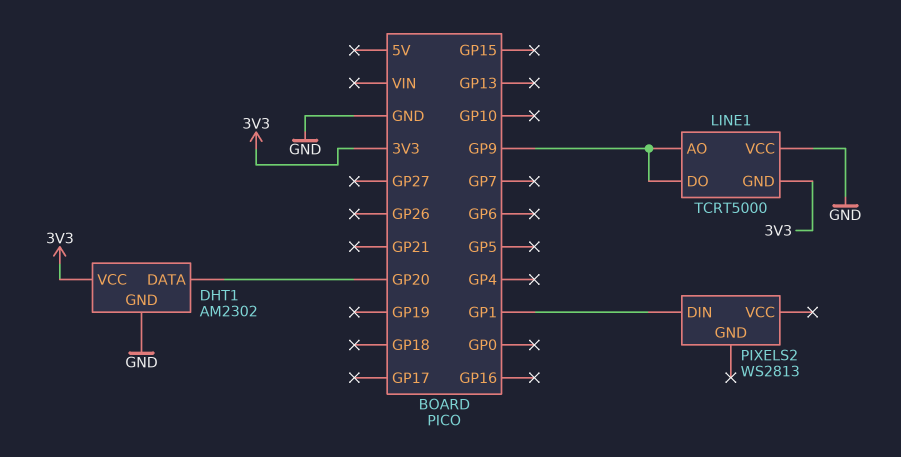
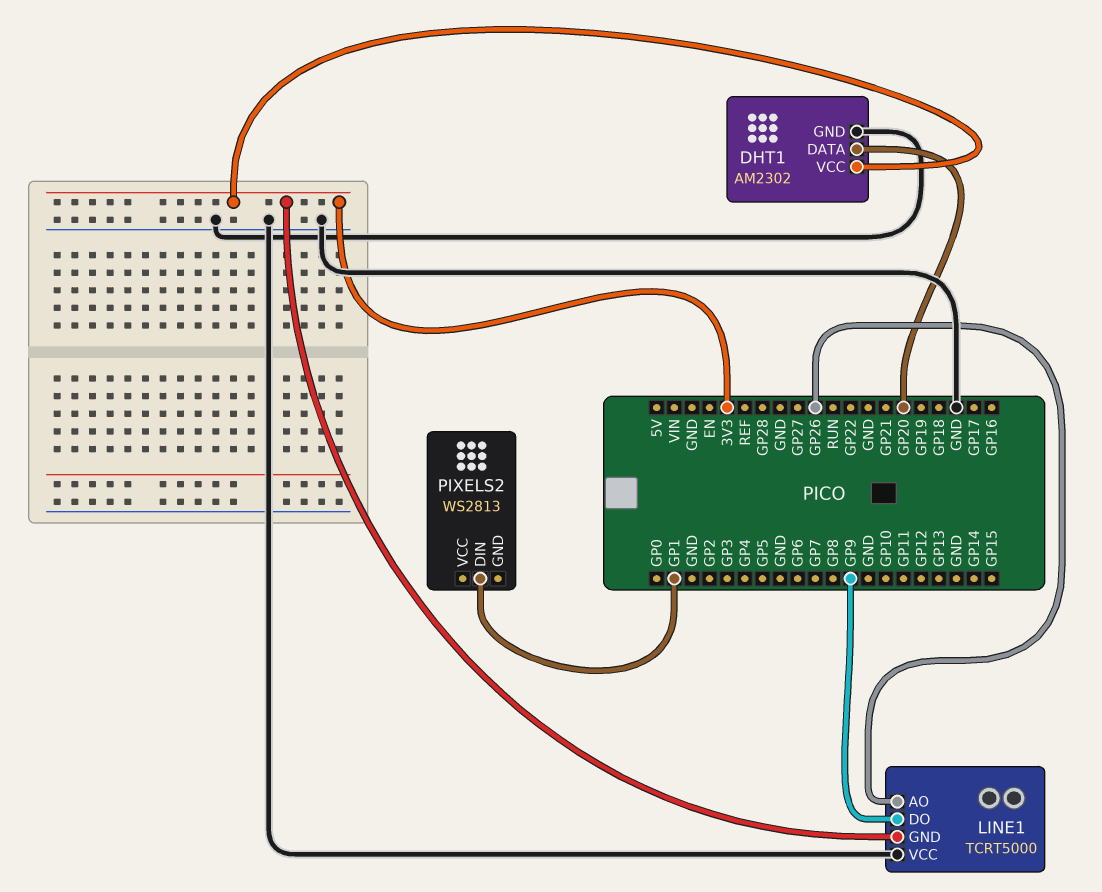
LINE1 pin AO: GP9 -> GP26

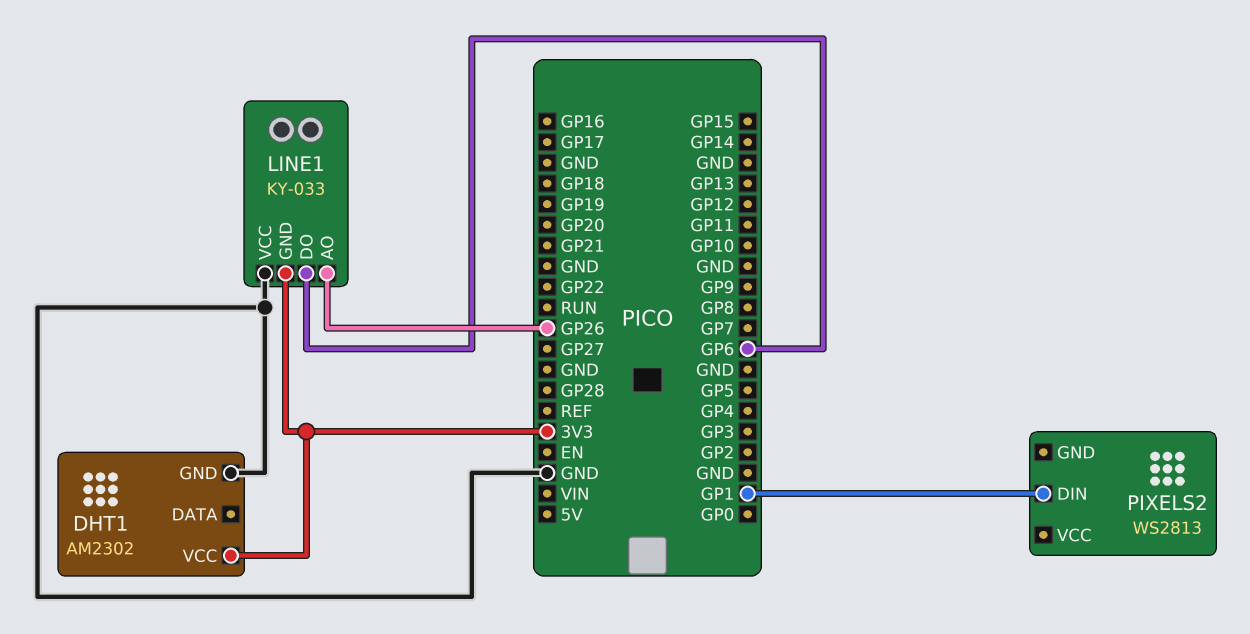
DHT1 pin DATA: GP20 -> none
LINE1: TCRT5000 -> KY-033
LINE1 pin DO: GP9 -> GP6

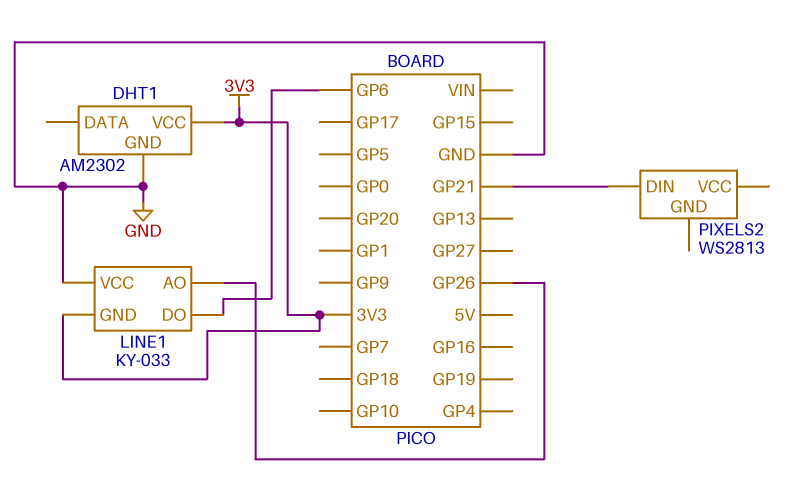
PIXELS2 pin DIN: GP1 -> GP21

